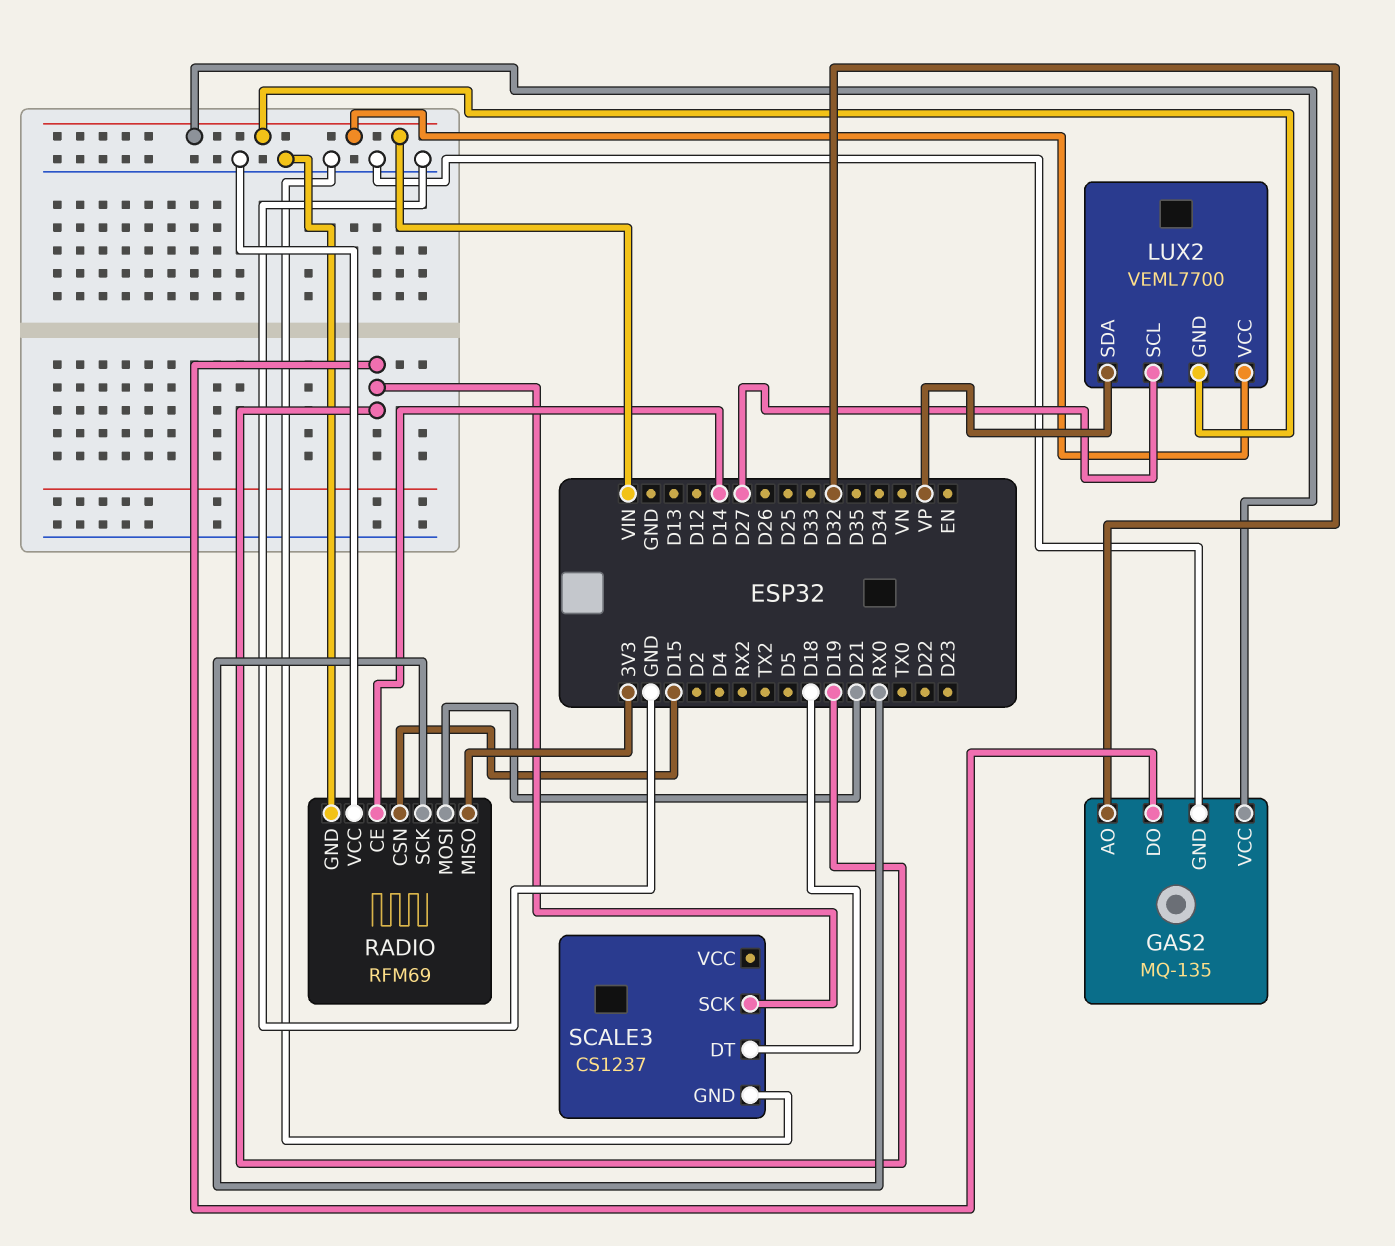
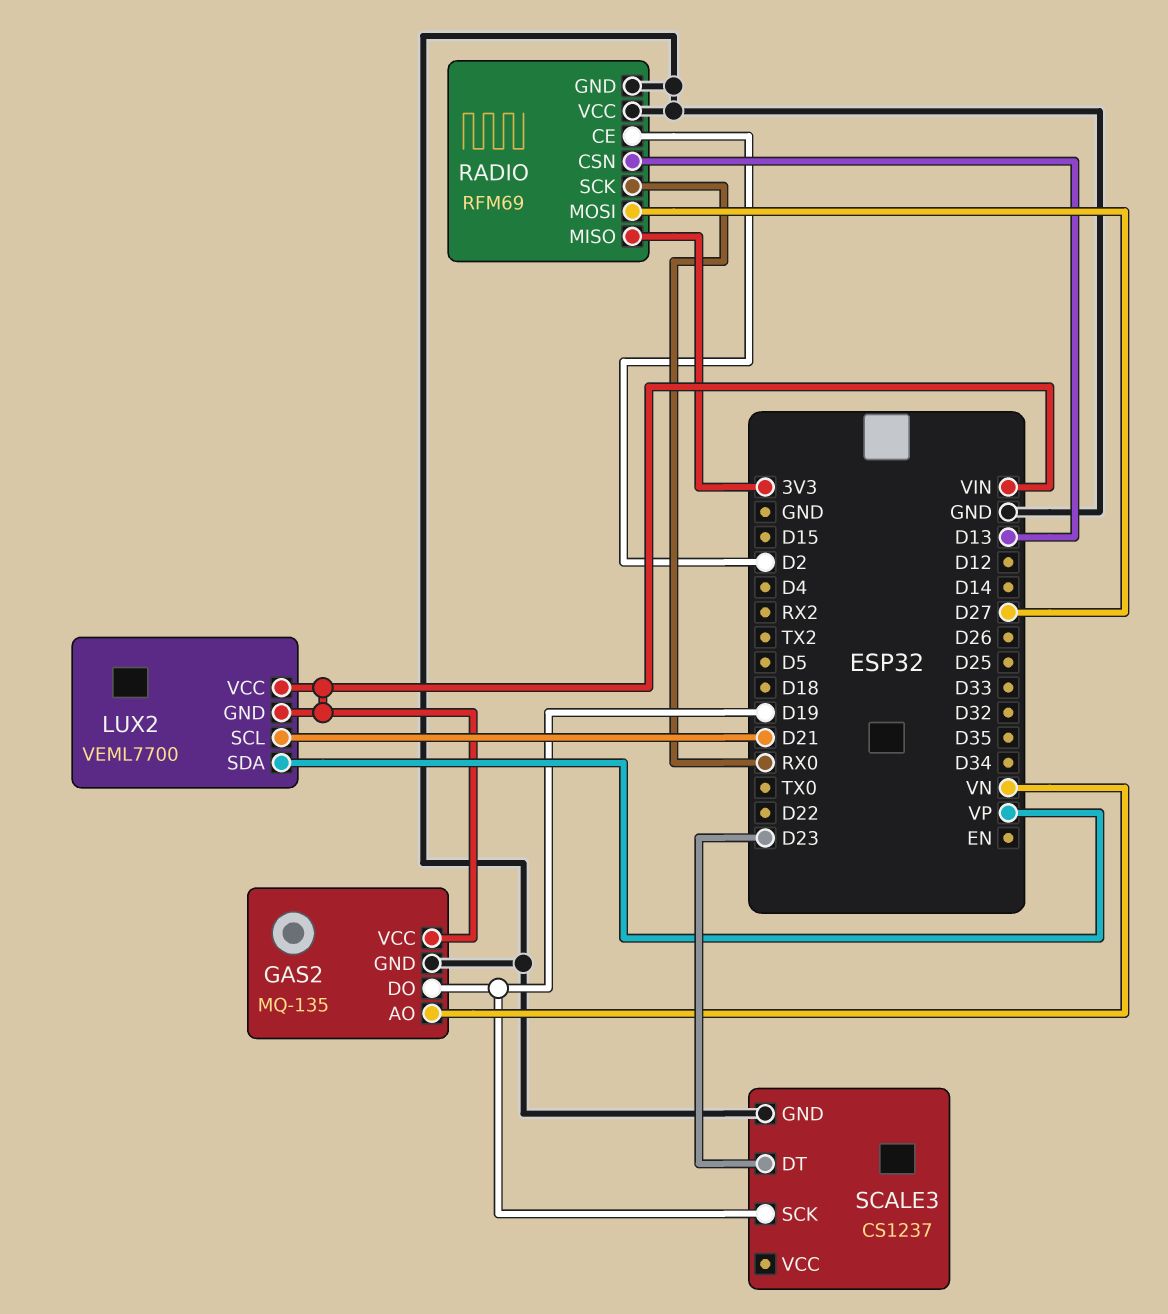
GAS2 pin AO: D32 -> VN
LUX2 pin SCL: D27 -> D21
RADIO pin CE: D14 -> D2
RADIO pin CSN: D15 -> D13
RADIO pin MOSI: D21 -> D27
SCALE3 pin DT: D18 -> D23

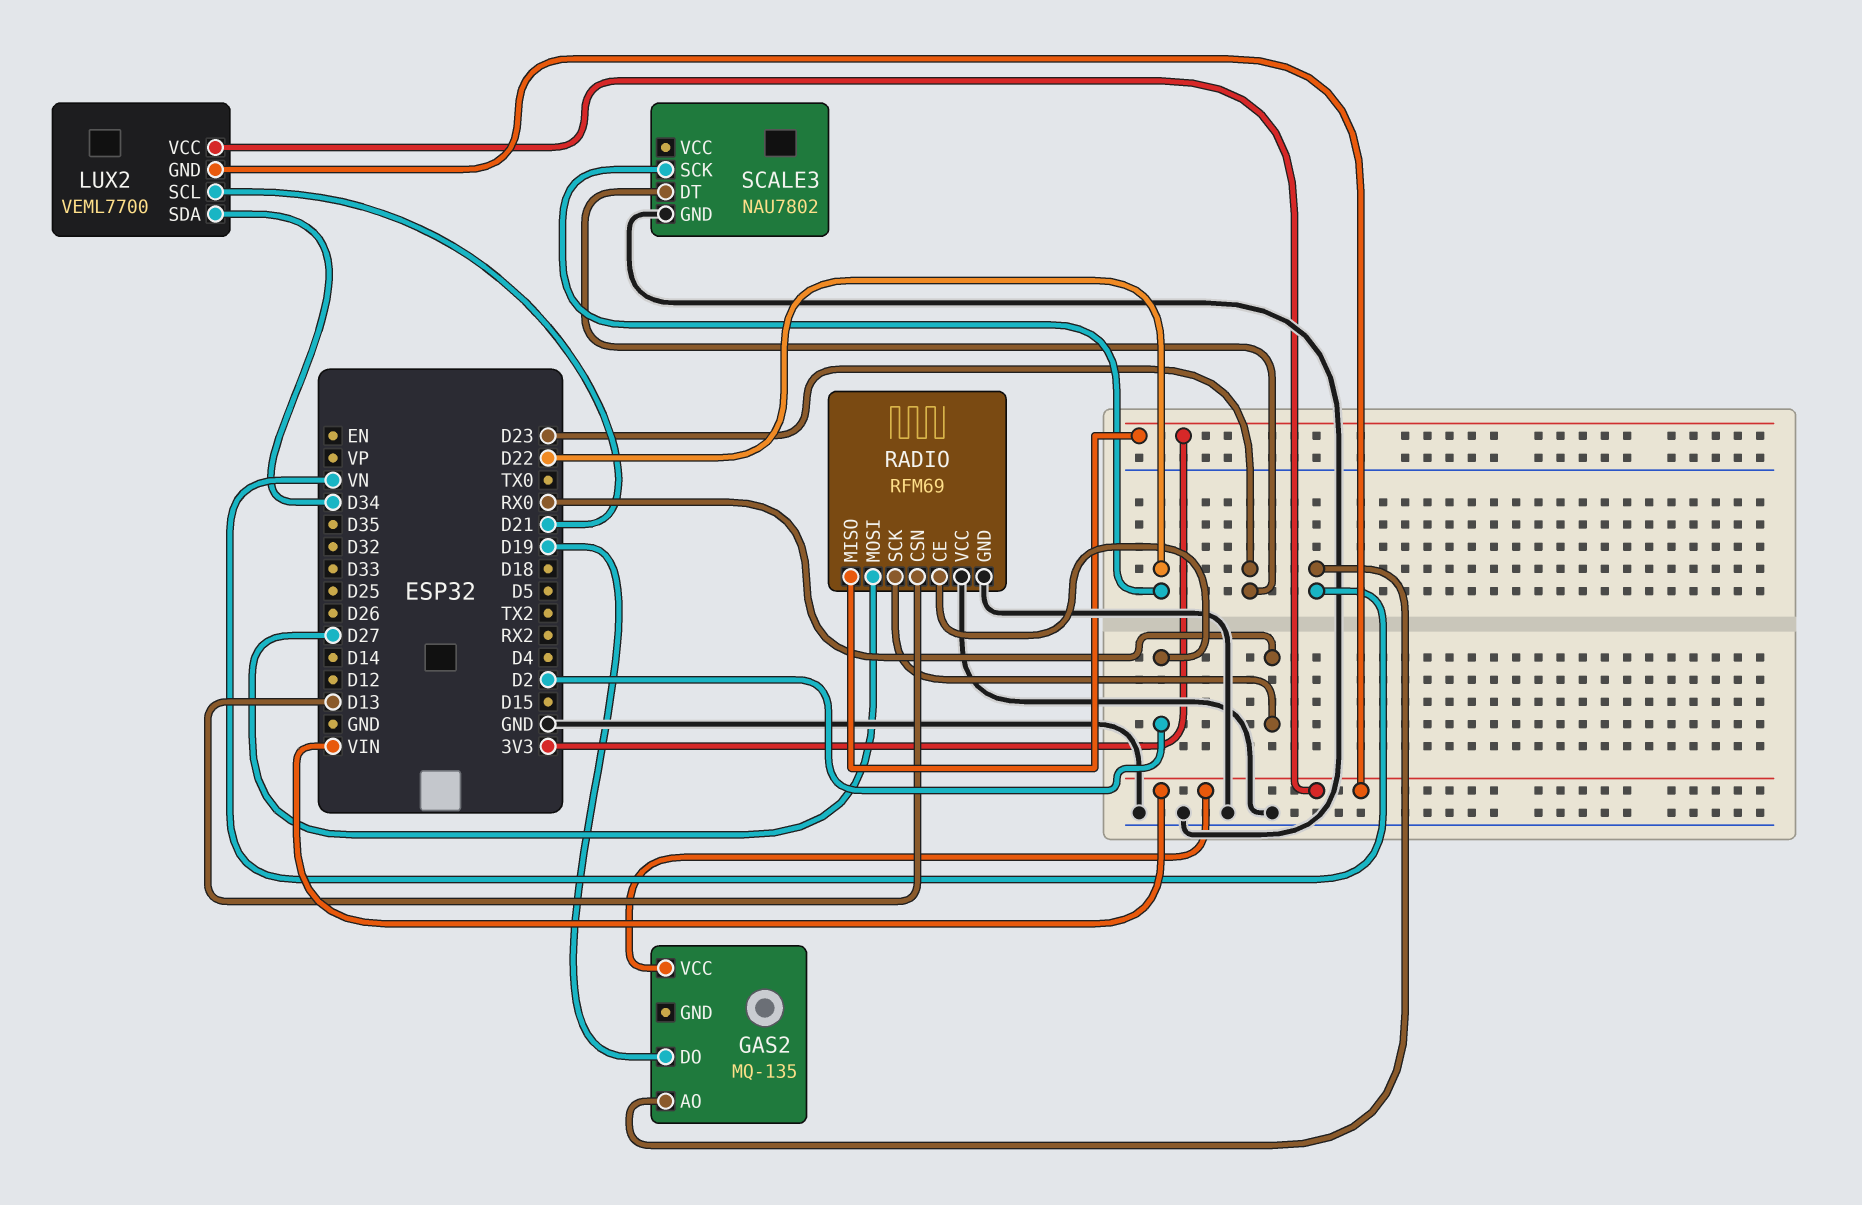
GAS2 pin GND: GND -> none
LUX2 pin SDA: VP -> D34
SCALE3: CS1237 -> NAU7802
SCALE3 pin SCK: D19 -> D22

